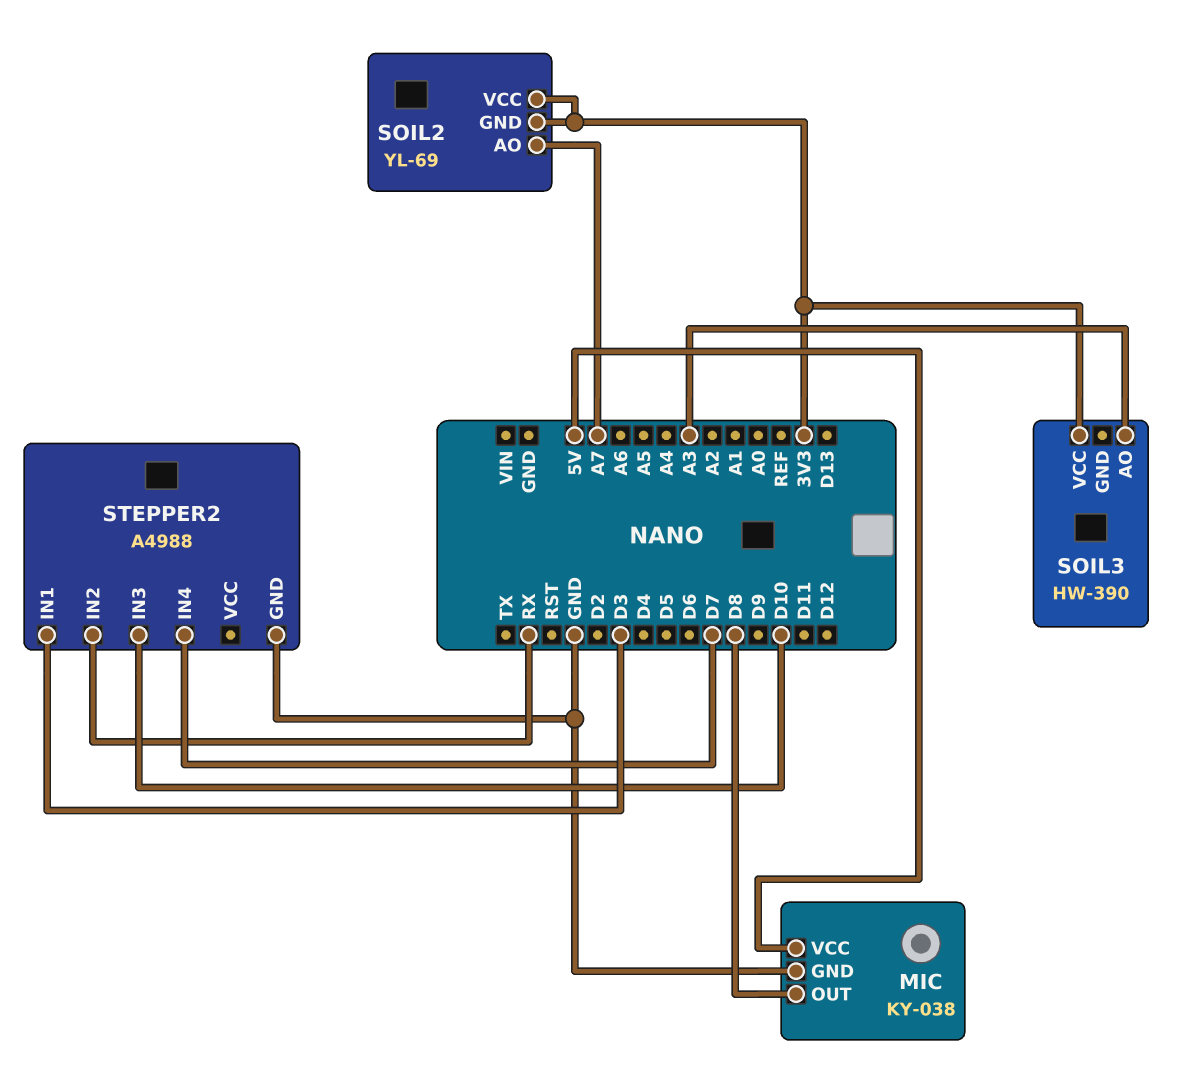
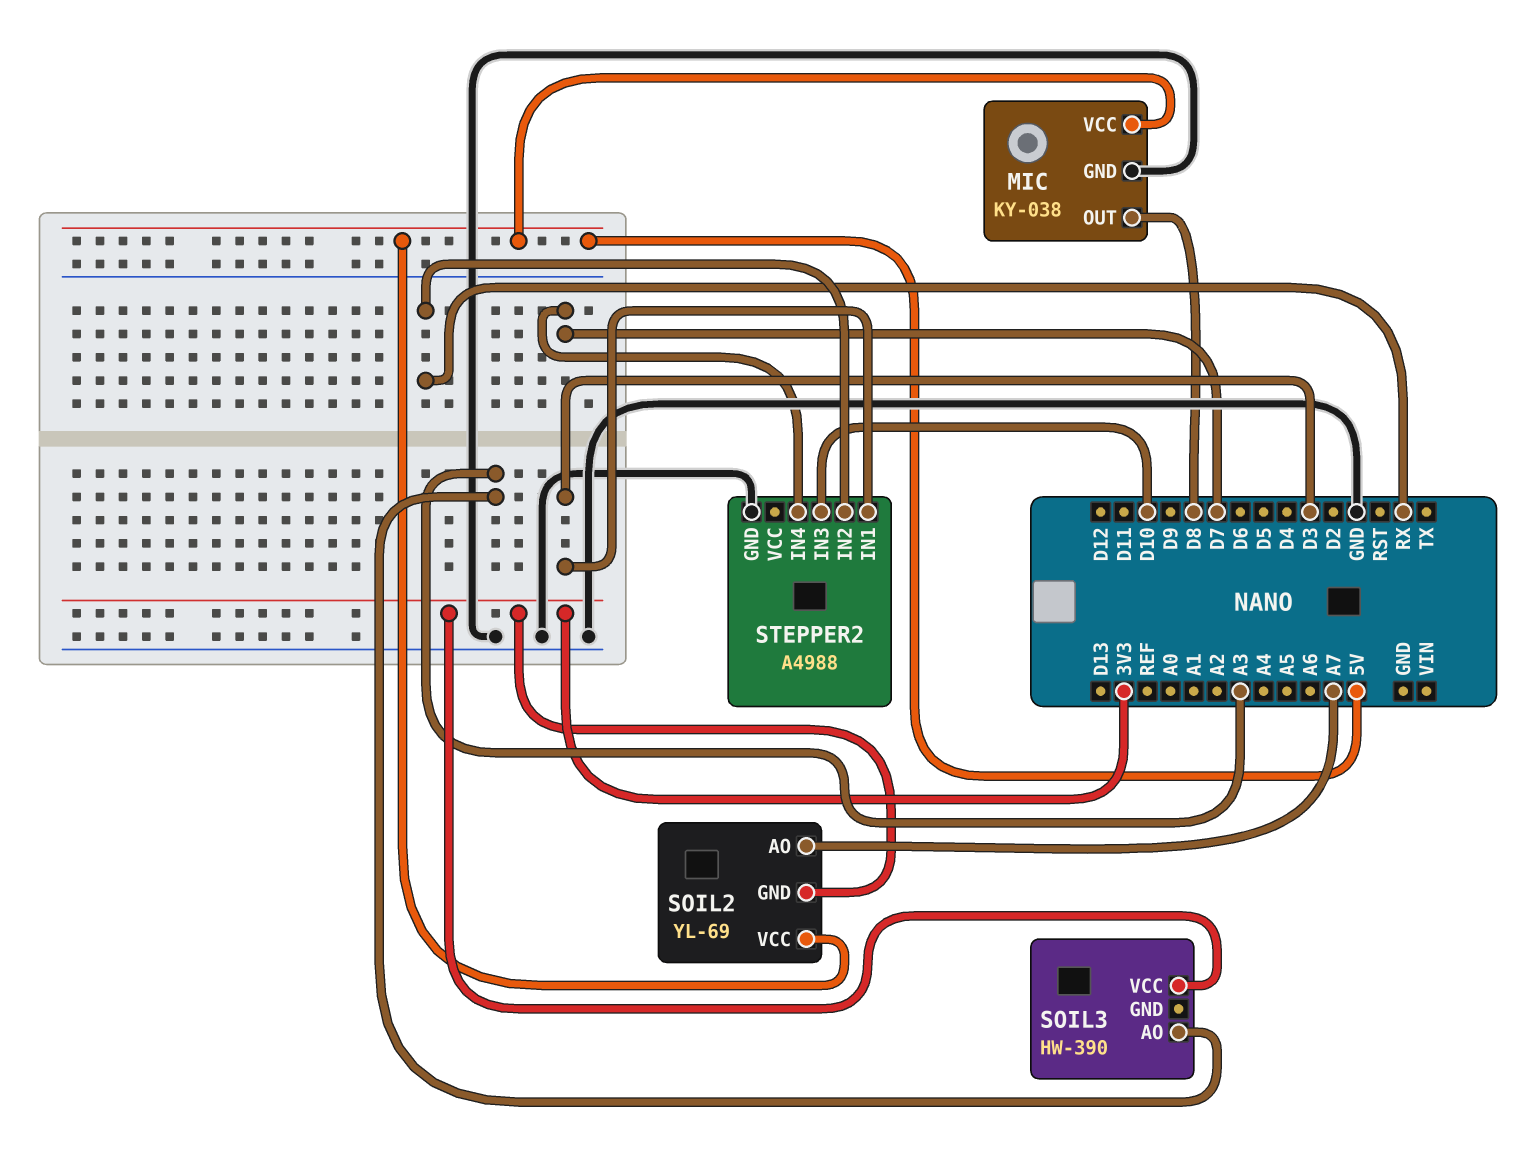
SOIL2 pin VCC: 3V3 -> 5V

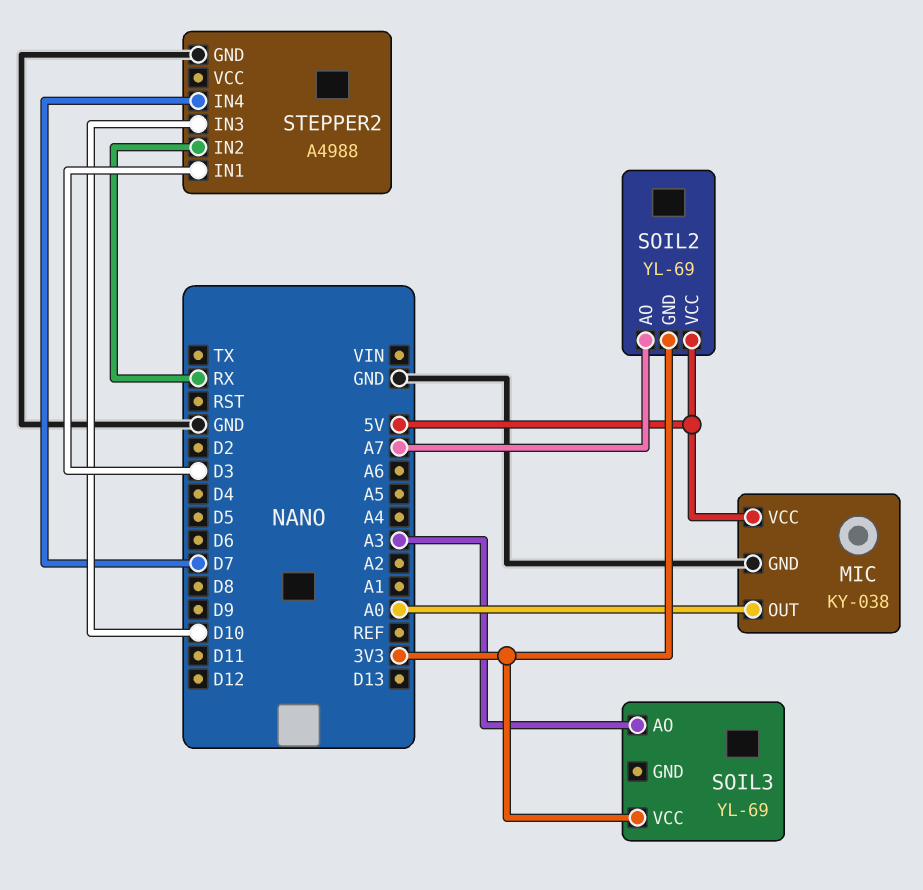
MIC pin OUT: D8 -> A0
SOIL3: HW-390 -> YL-69

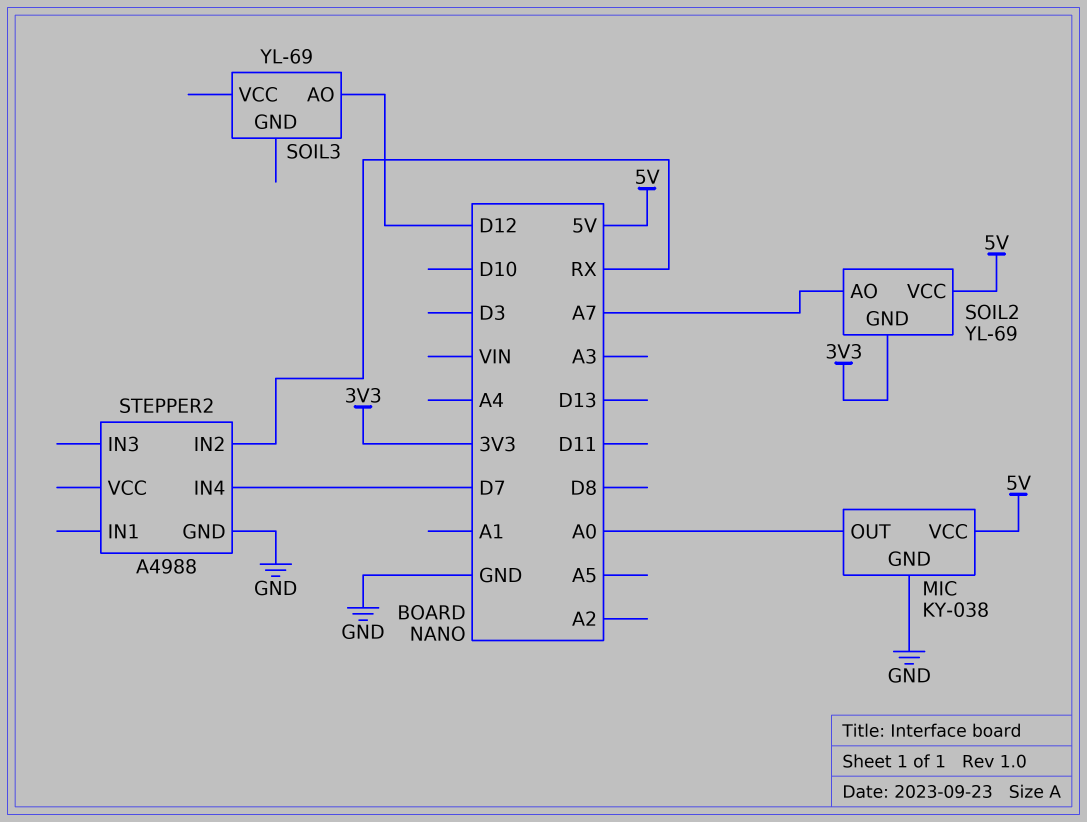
SOIL3 pin AO: A3 -> D12
SOIL3 pin VCC: 3V3 -> none
STEPPER2 pin IN1: D3 -> none
STEPPER2 pin IN3: D10 -> none

